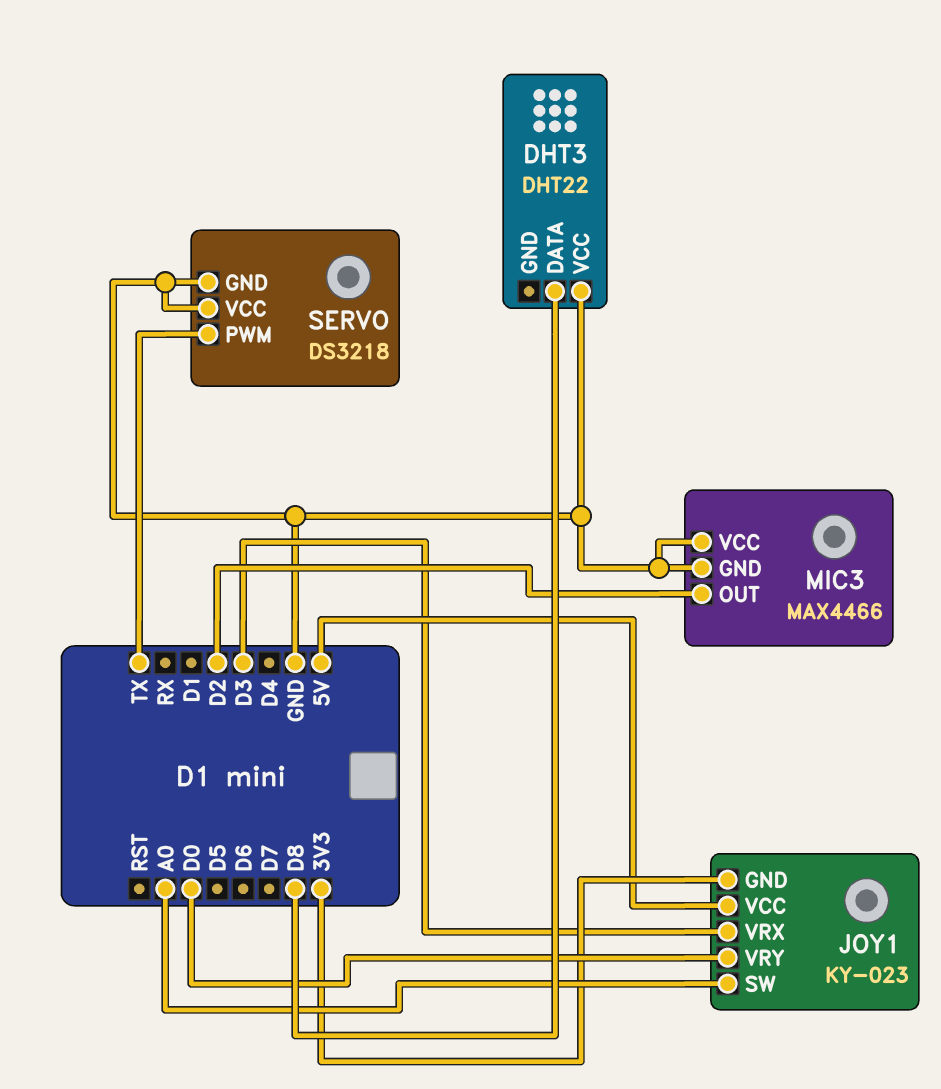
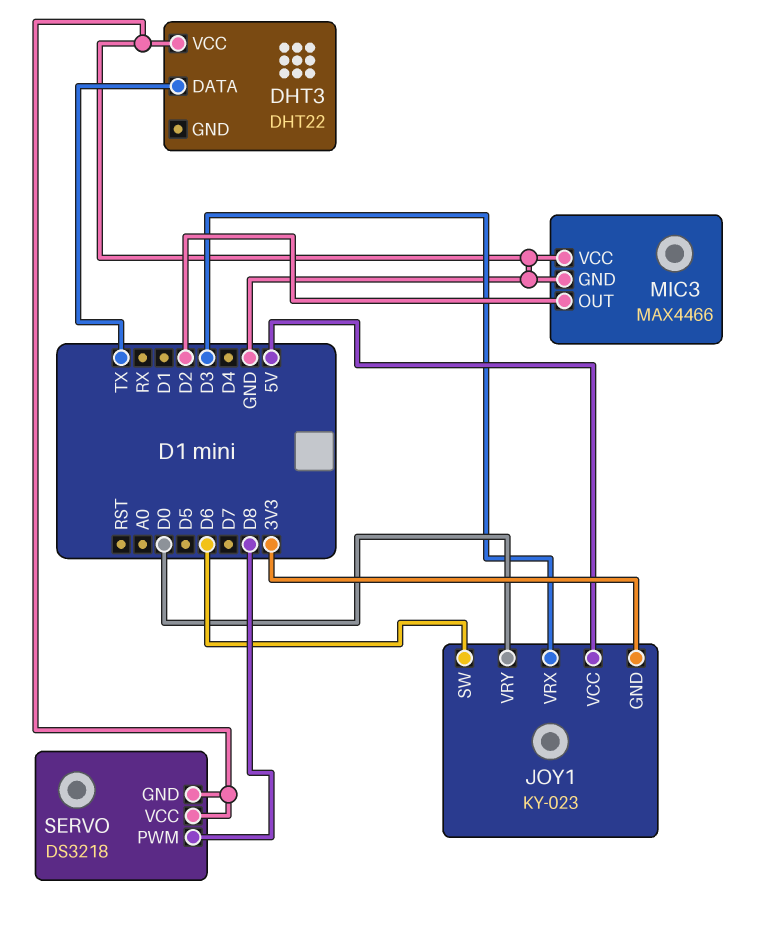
DHT3 pin DATA: D8 -> TX
JOY1 pin SW: A0 -> D6
SERVO pin PWM: TX -> D8

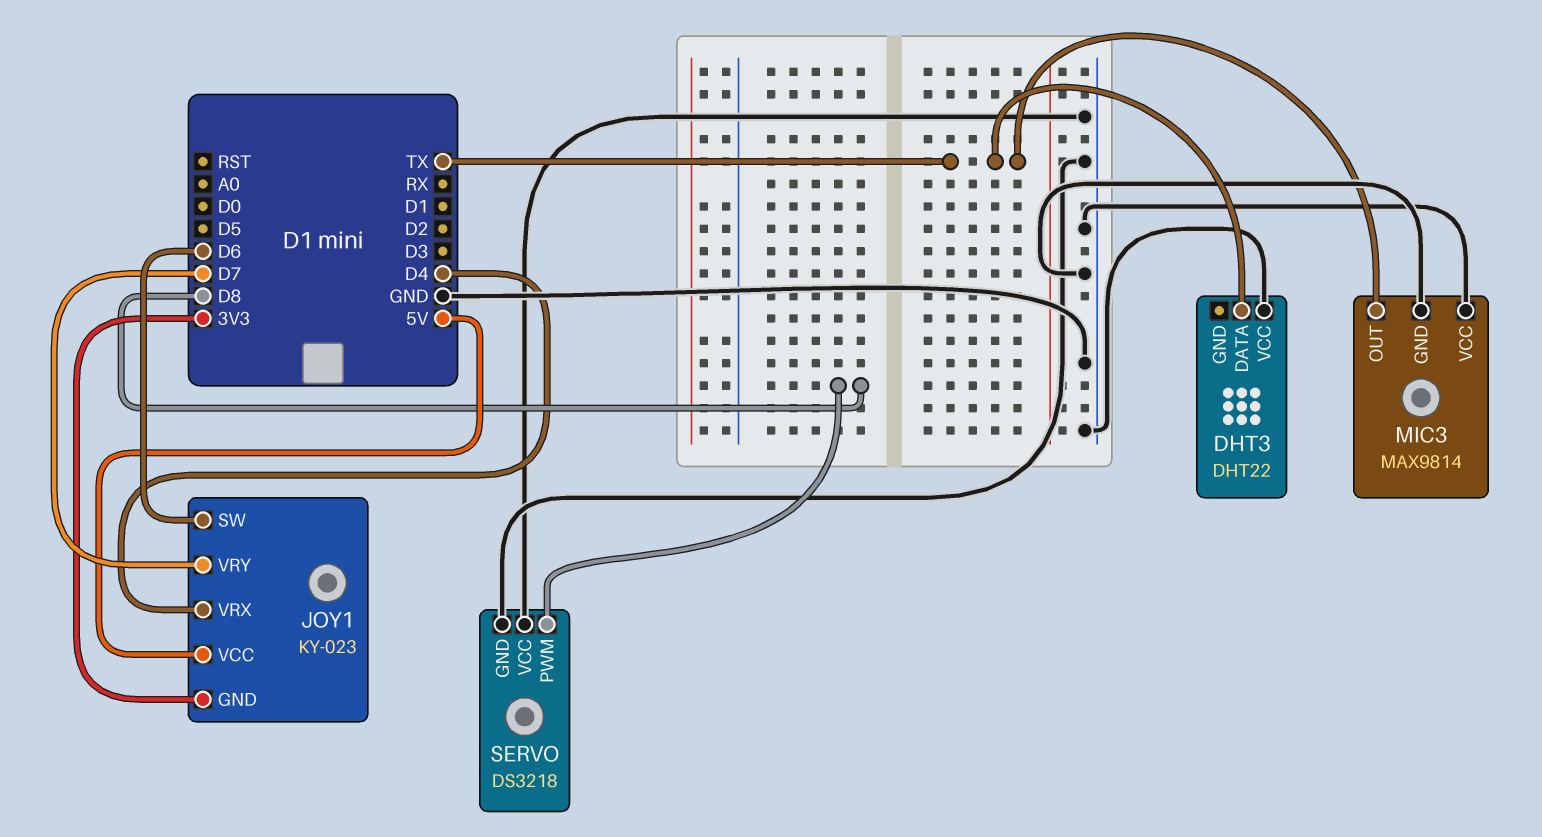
JOY1 pin VRX: D3 -> D4
JOY1 pin VRY: D0 -> D7
MIC3: MAX4466 -> MAX9814
MIC3 pin OUT: D2 -> TX

